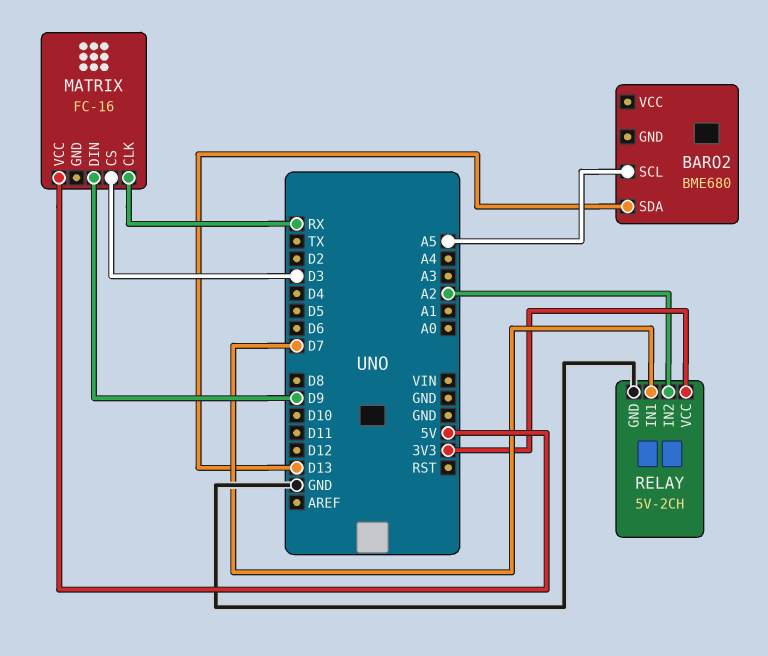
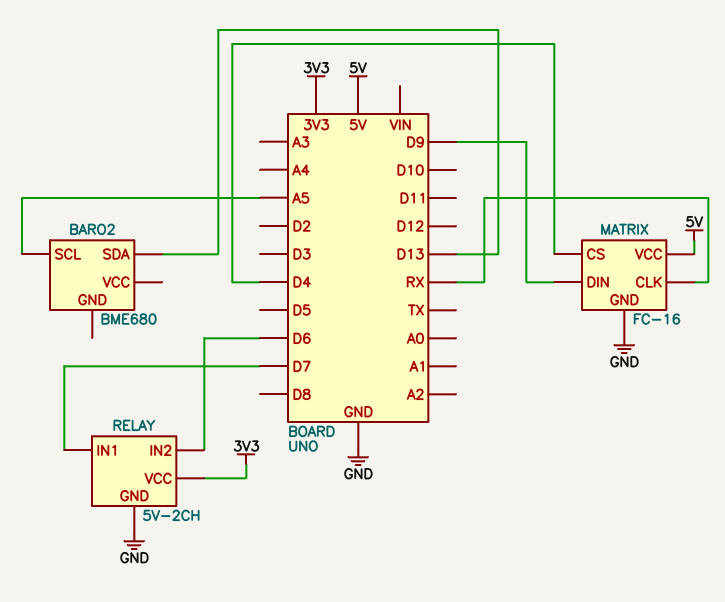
MATRIX pin CS: D3 -> D4
MATRIX pin GND: none -> GND
RELAY pin IN2: A2 -> D6

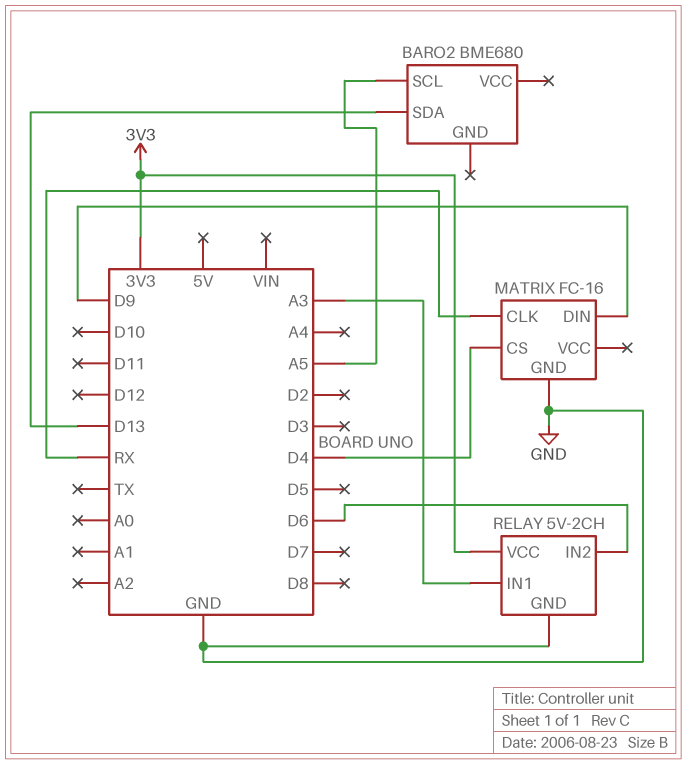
MATRIX pin VCC: 5V -> none
RELAY pin IN1: D7 -> A3

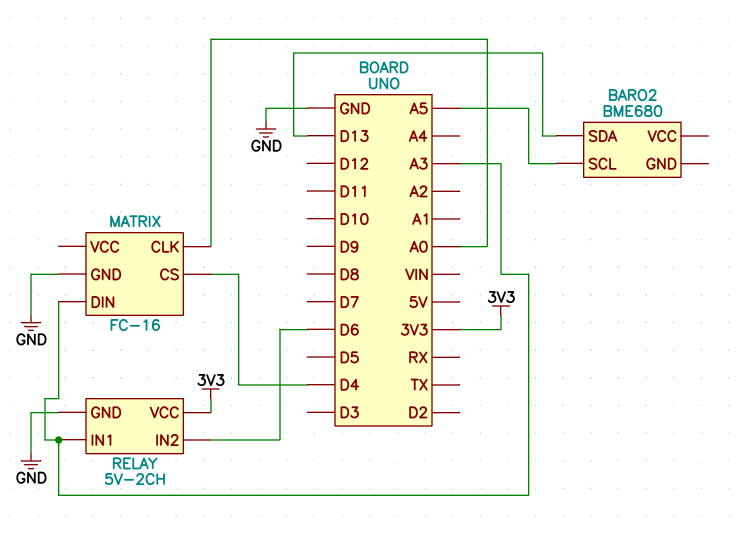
MATRIX pin CLK: RX -> A0
MATRIX pin DIN: D9 -> A3

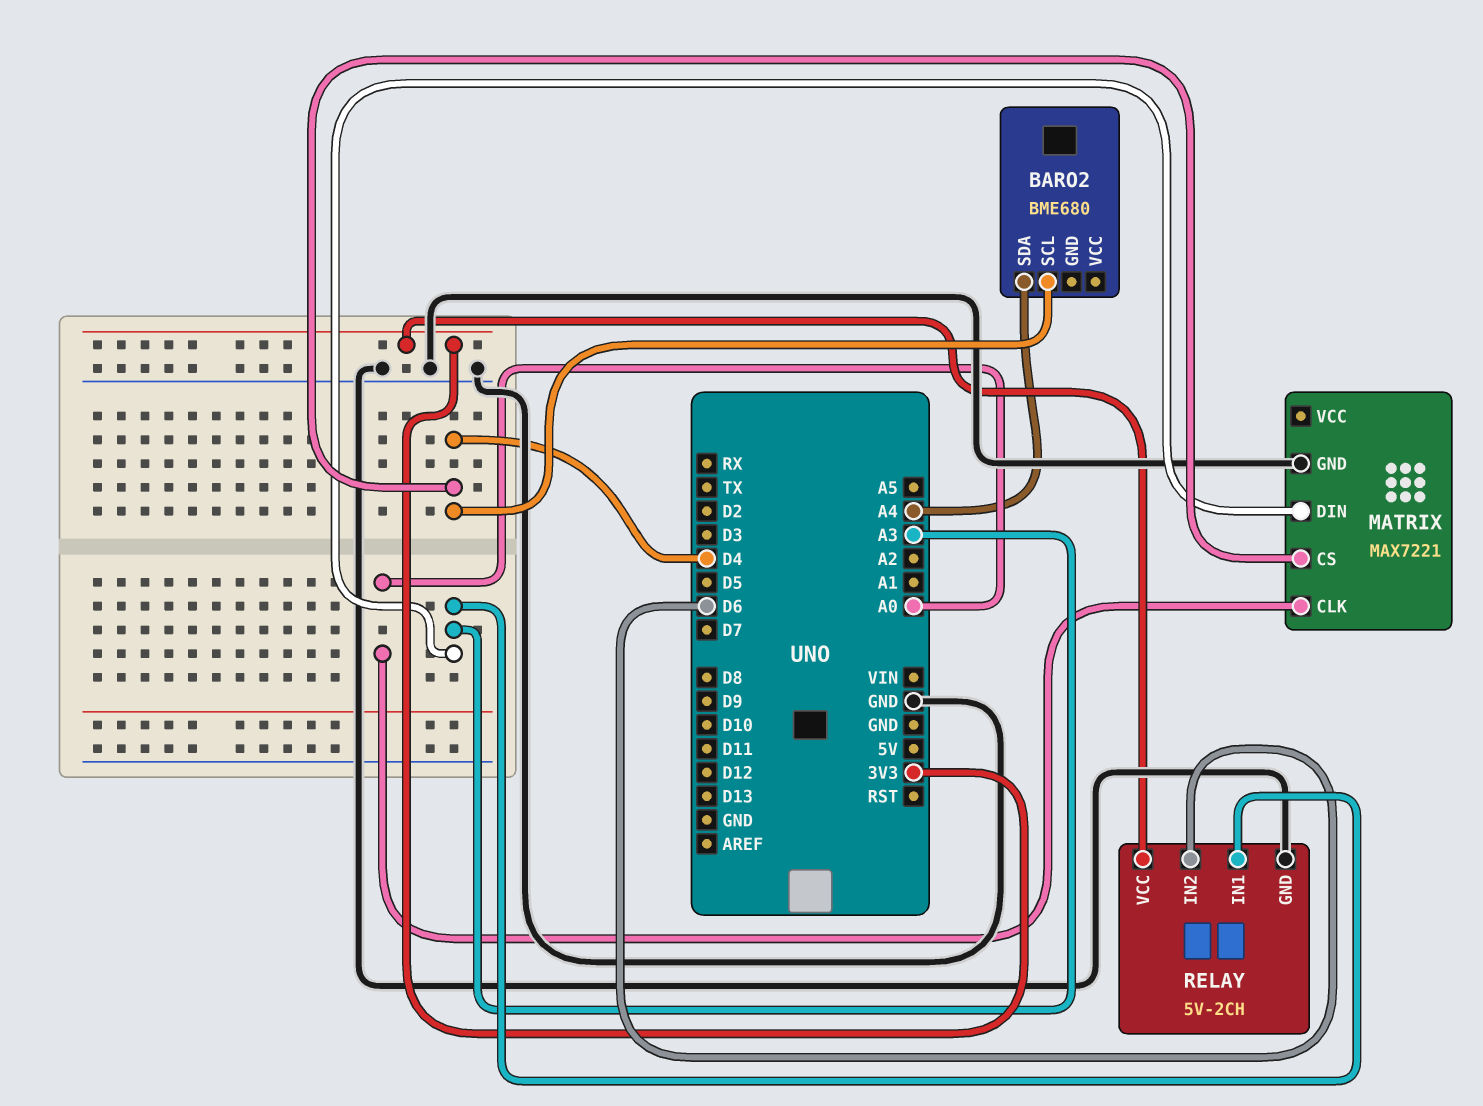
BARO2 pin SCL: A5 -> D4
BARO2 pin SDA: D13 -> A4
MATRIX: FC-16 -> MAX7221

